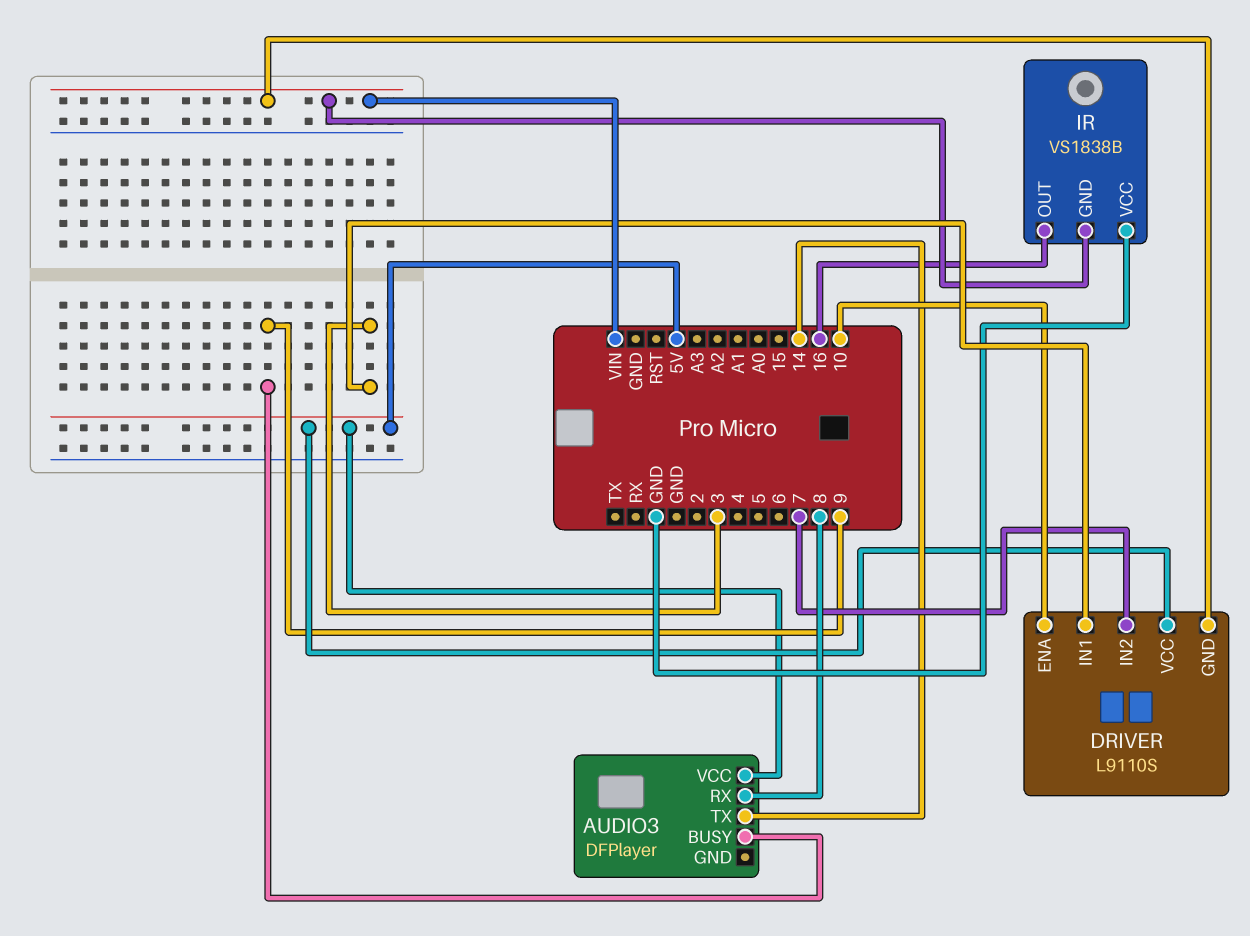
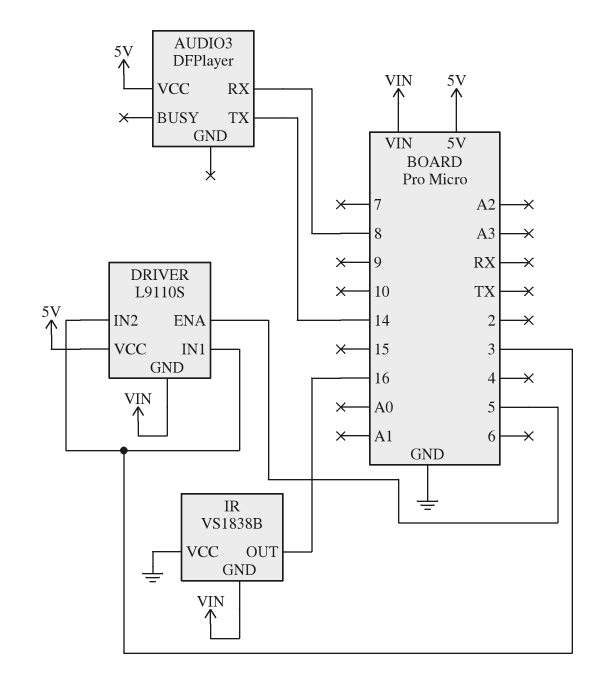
AUDIO3 pin BUSY: 9 -> none
DRIVER pin ENA: 10 -> 5
DRIVER pin IN2: 7 -> 3

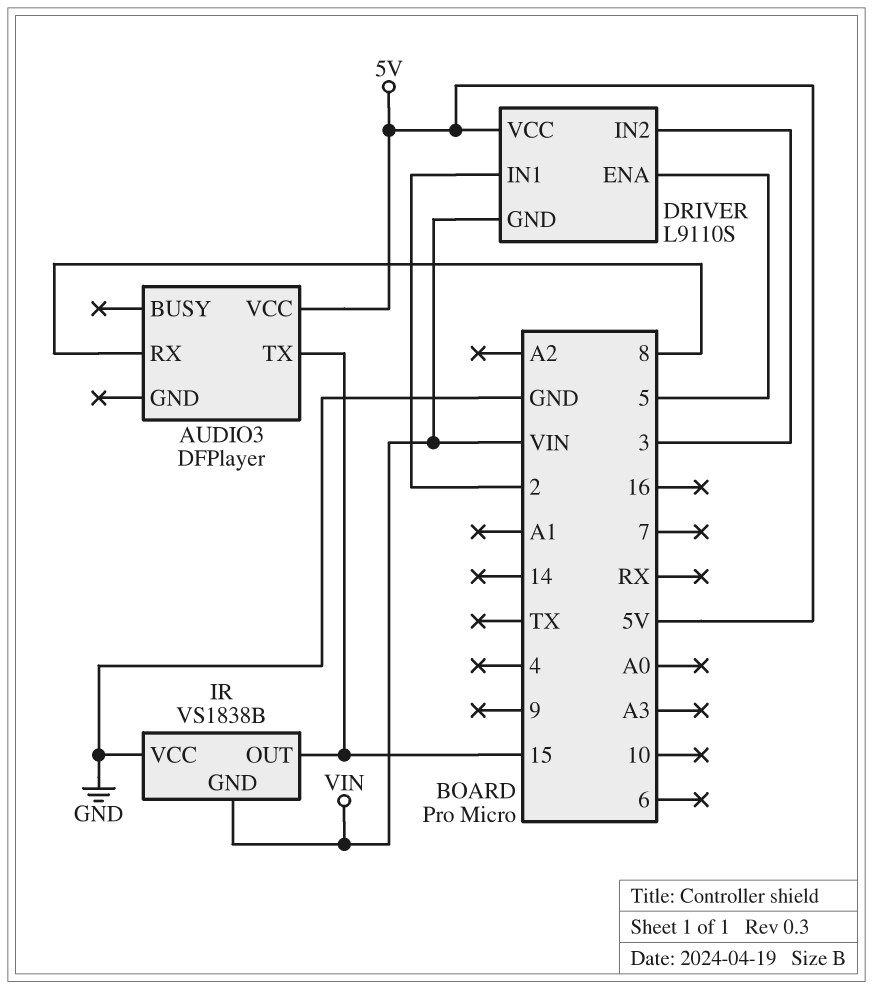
AUDIO3 pin TX: 14 -> 15
DRIVER pin IN1: 3 -> 2
IR pin OUT: 16 -> 15

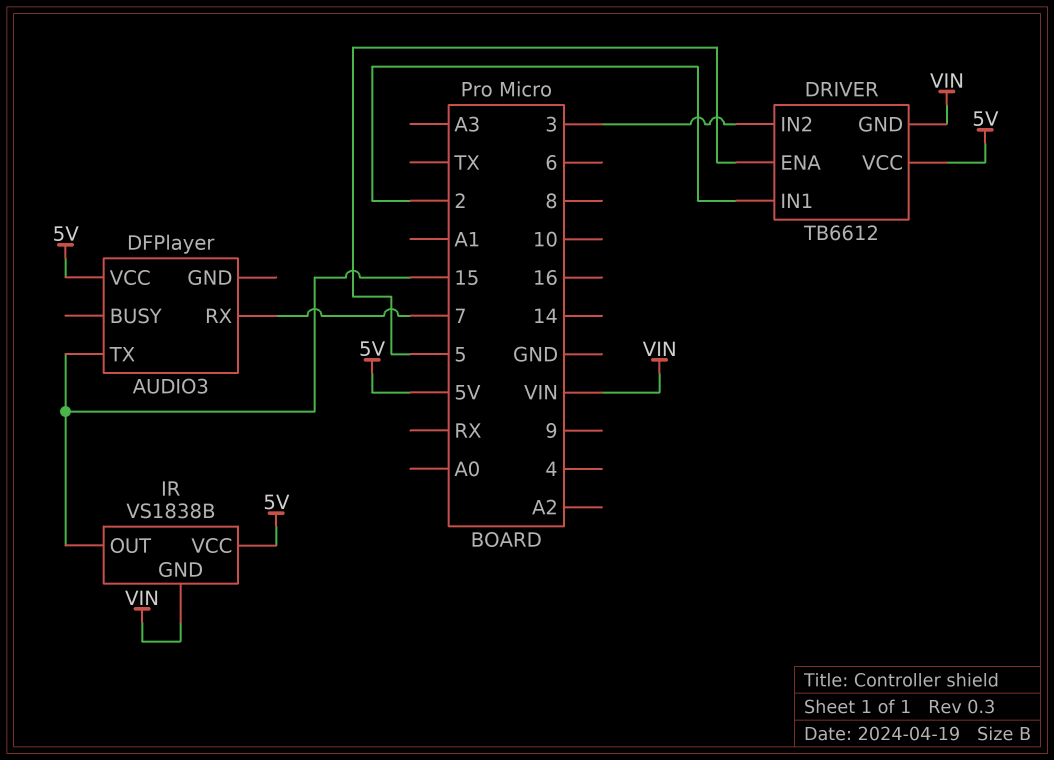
AUDIO3 pin RX: 8 -> 7
DRIVER: L9110S -> TB6612
IR pin VCC: GND -> 5V

